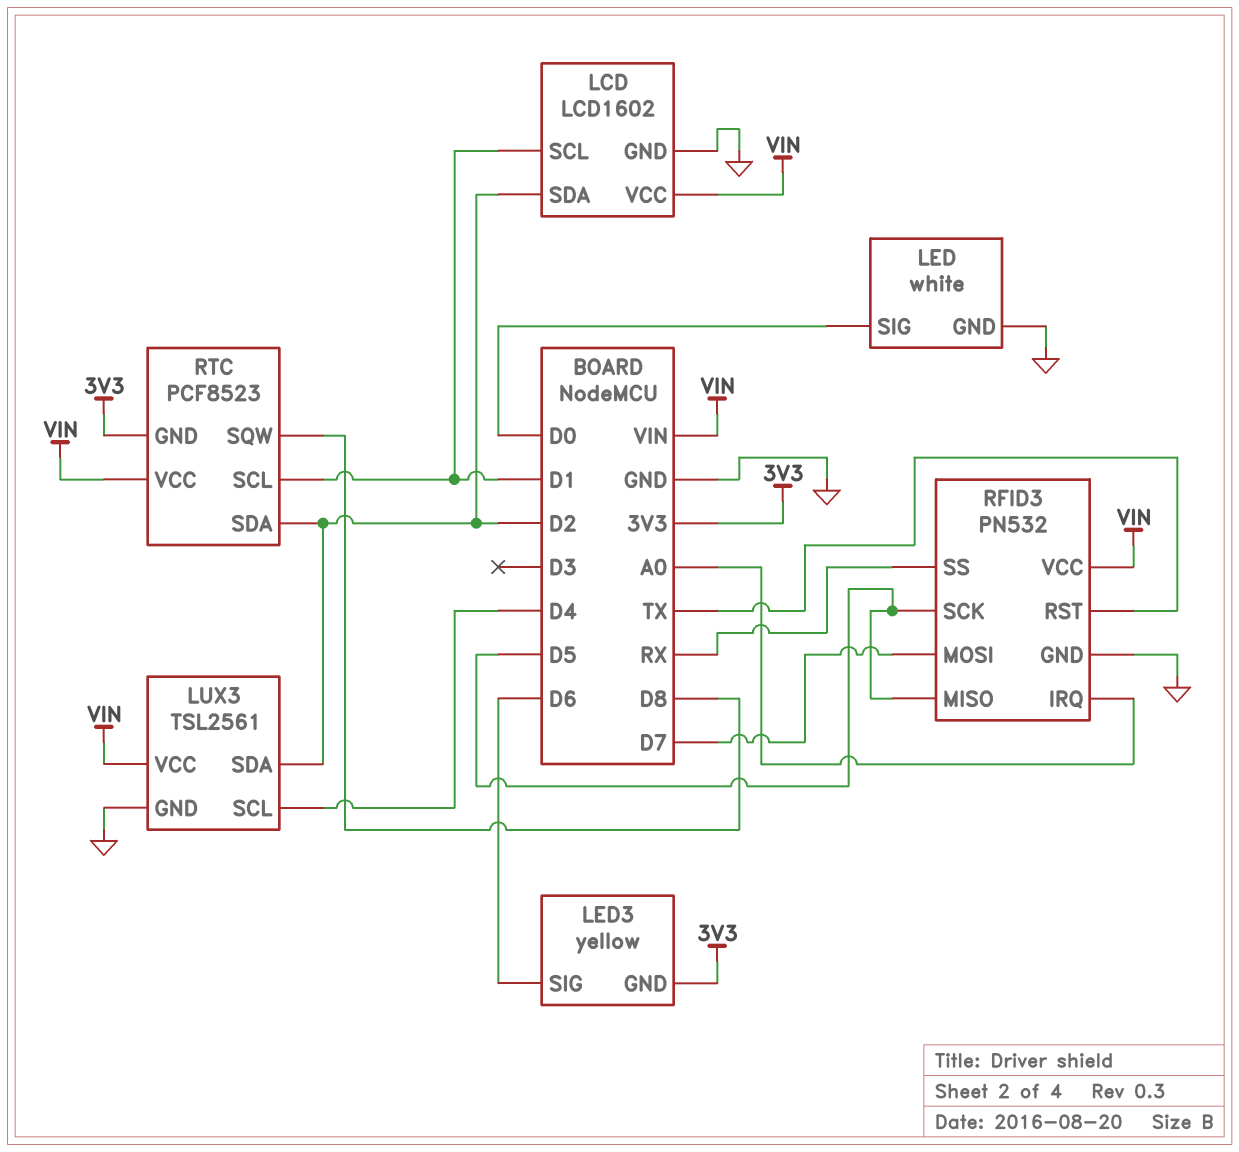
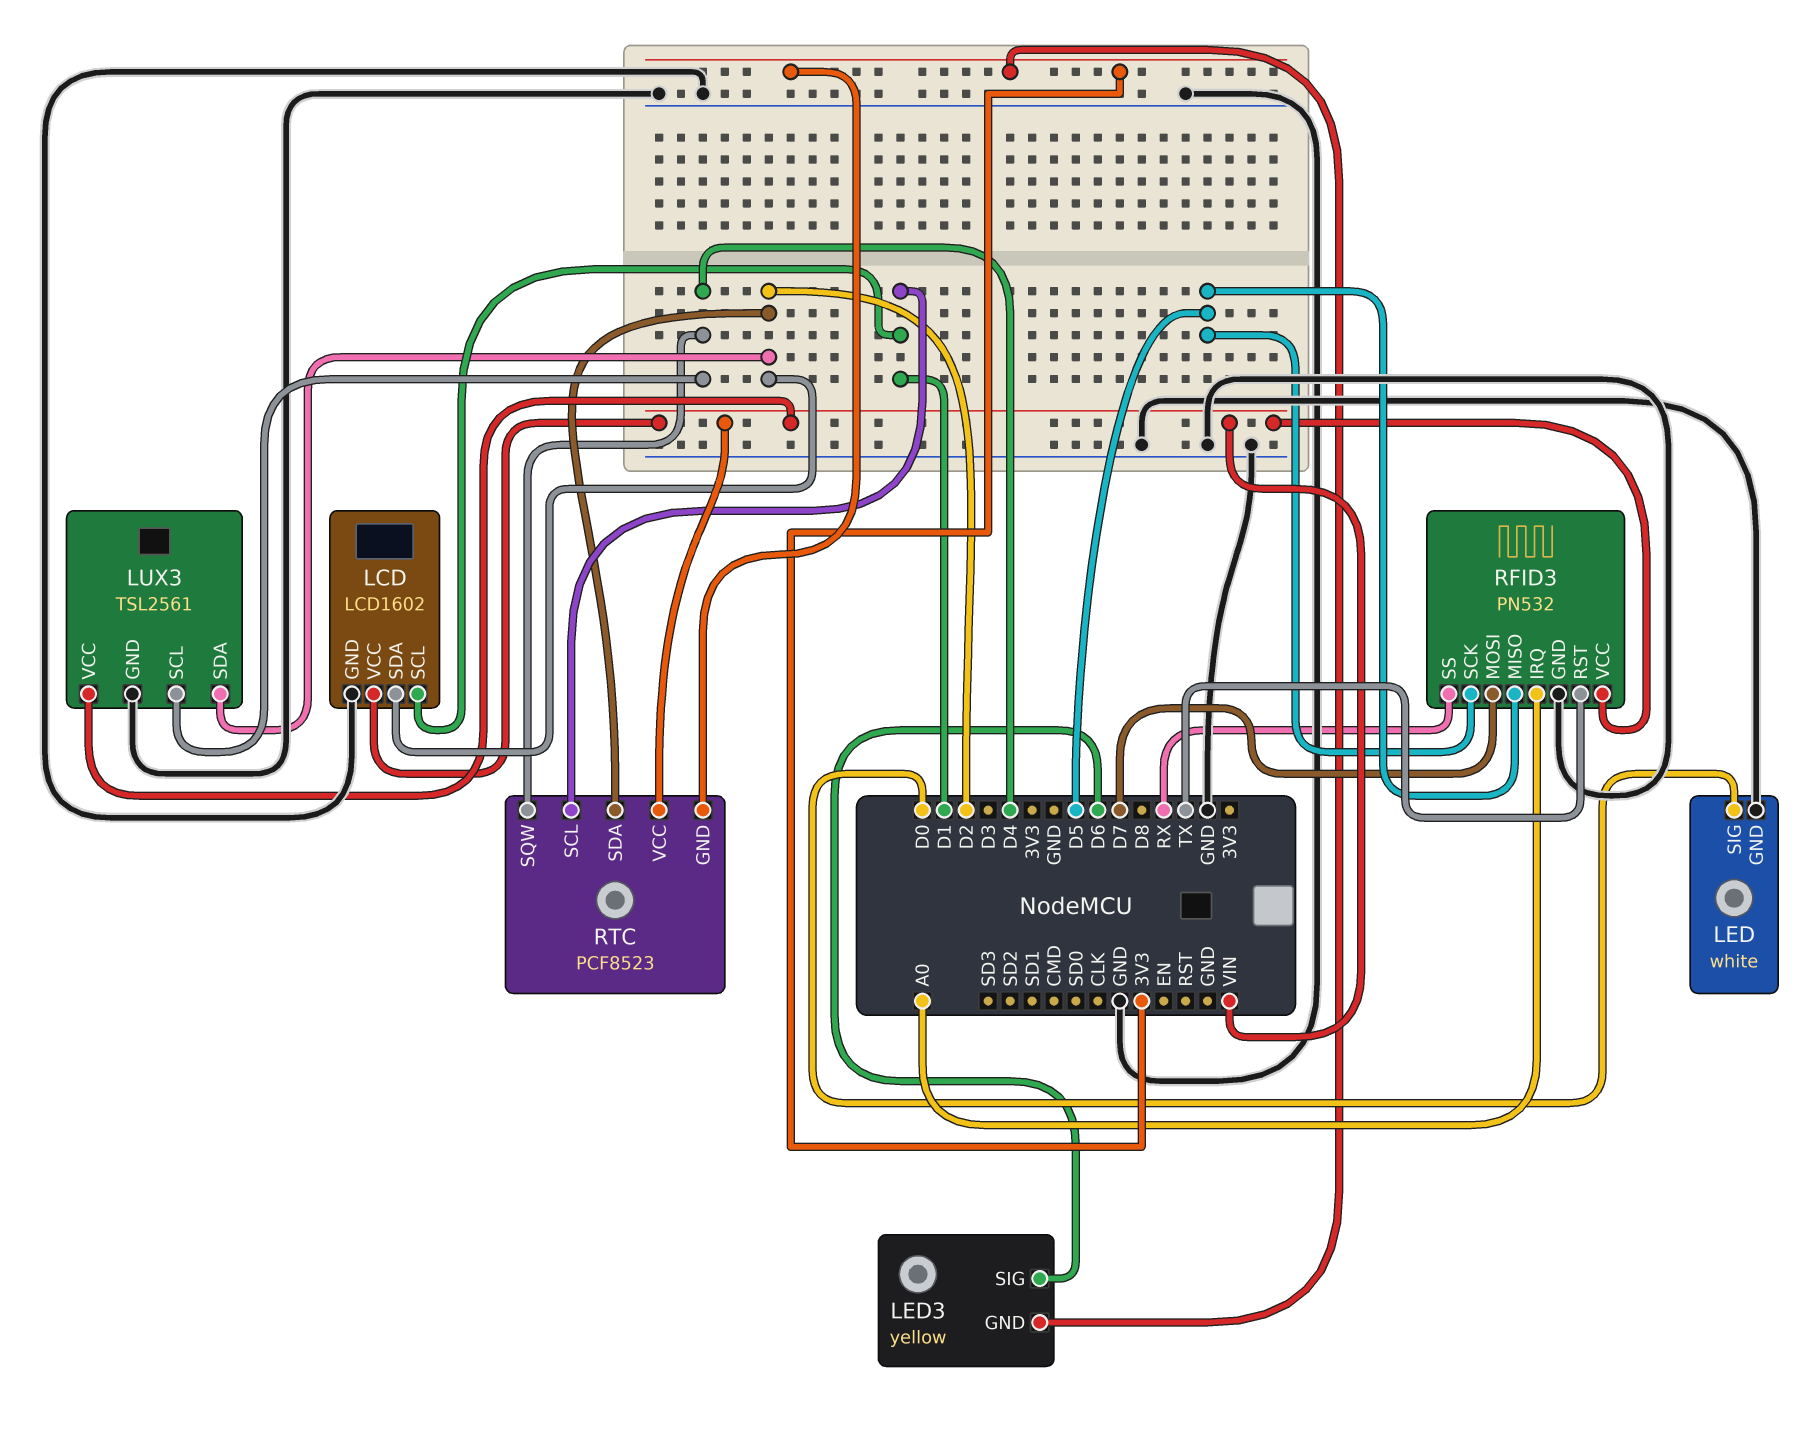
RTC pin SQW: D8 -> D4

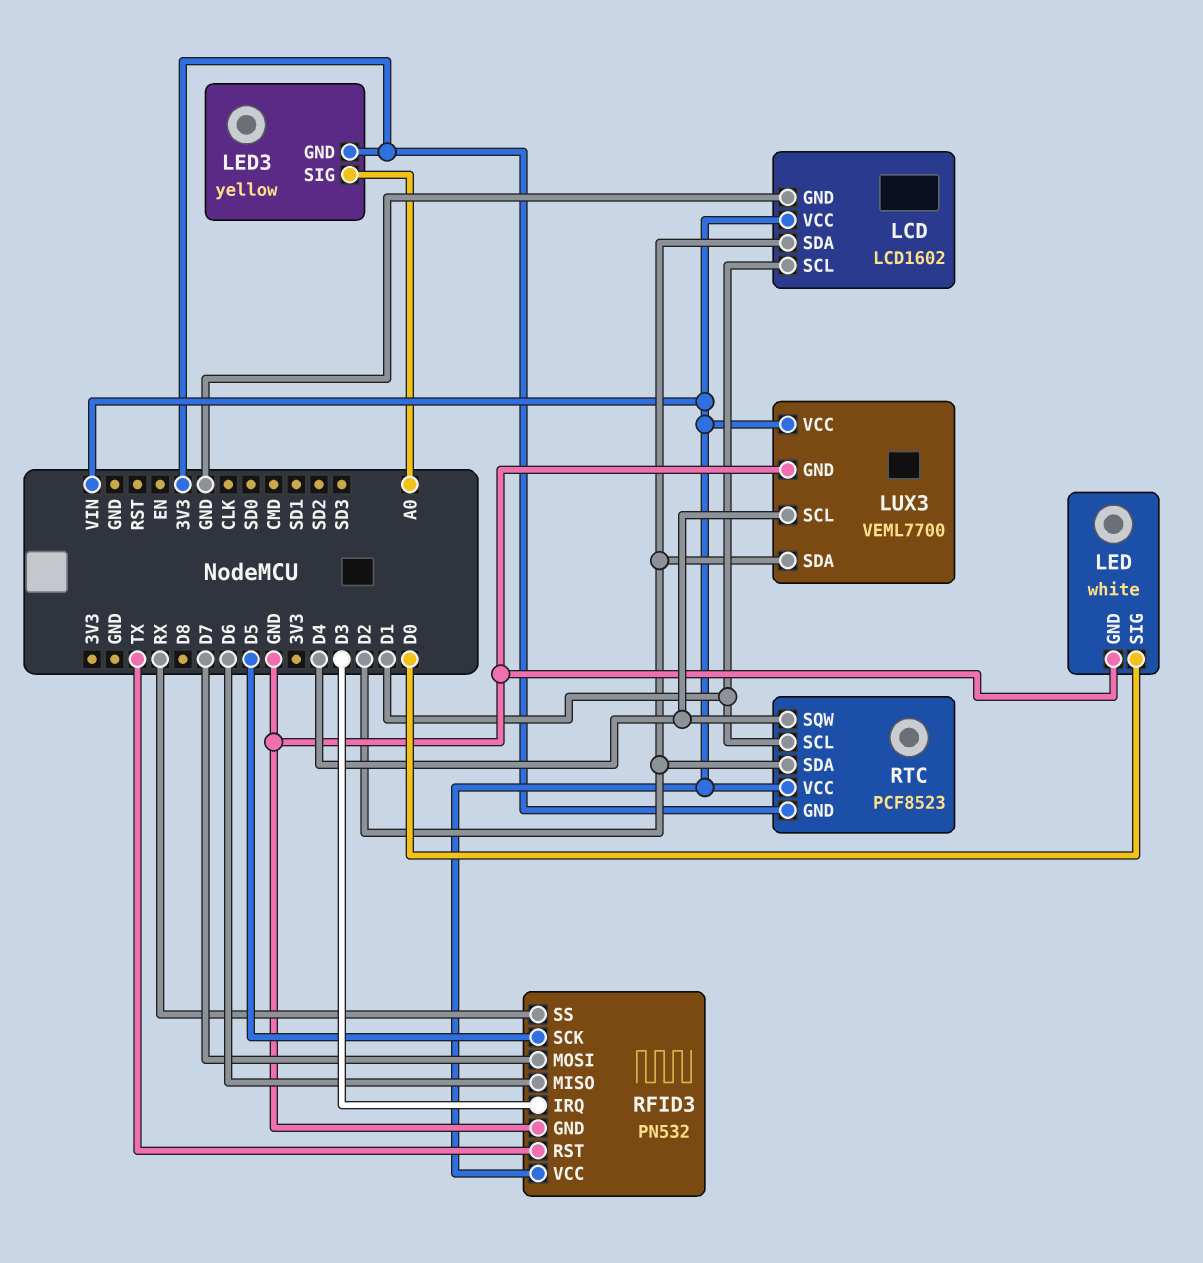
LED3 pin SIG: D6 -> A0
LUX3: TSL2561 -> VEML7700
RFID3 pin IRQ: A0 -> D3
RFID3 pin MISO: D5 -> D6

